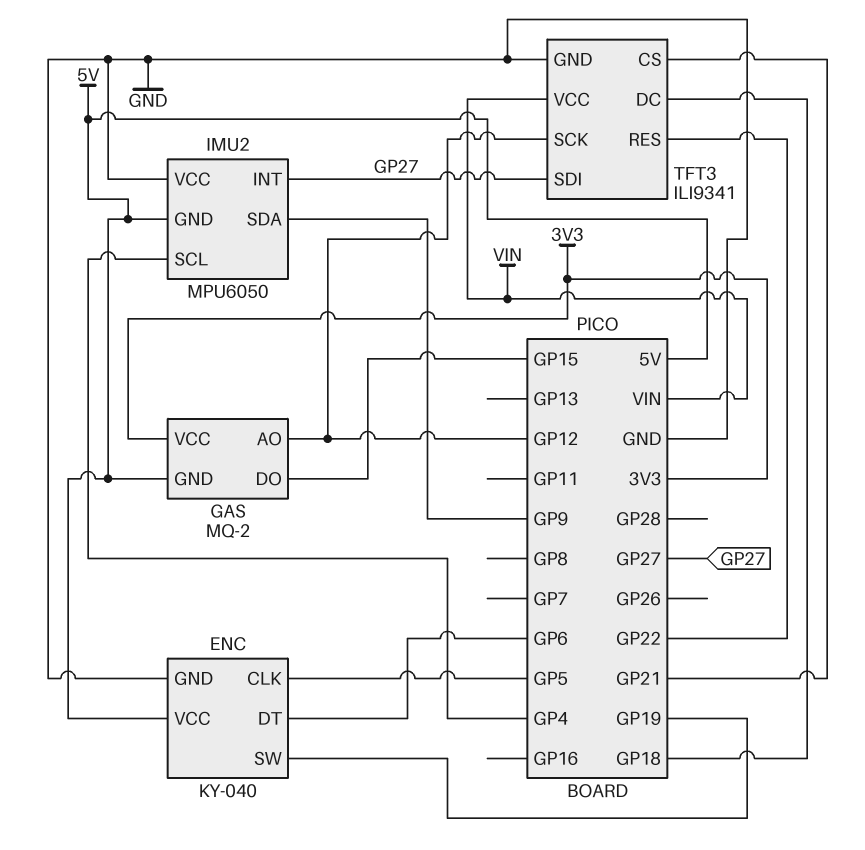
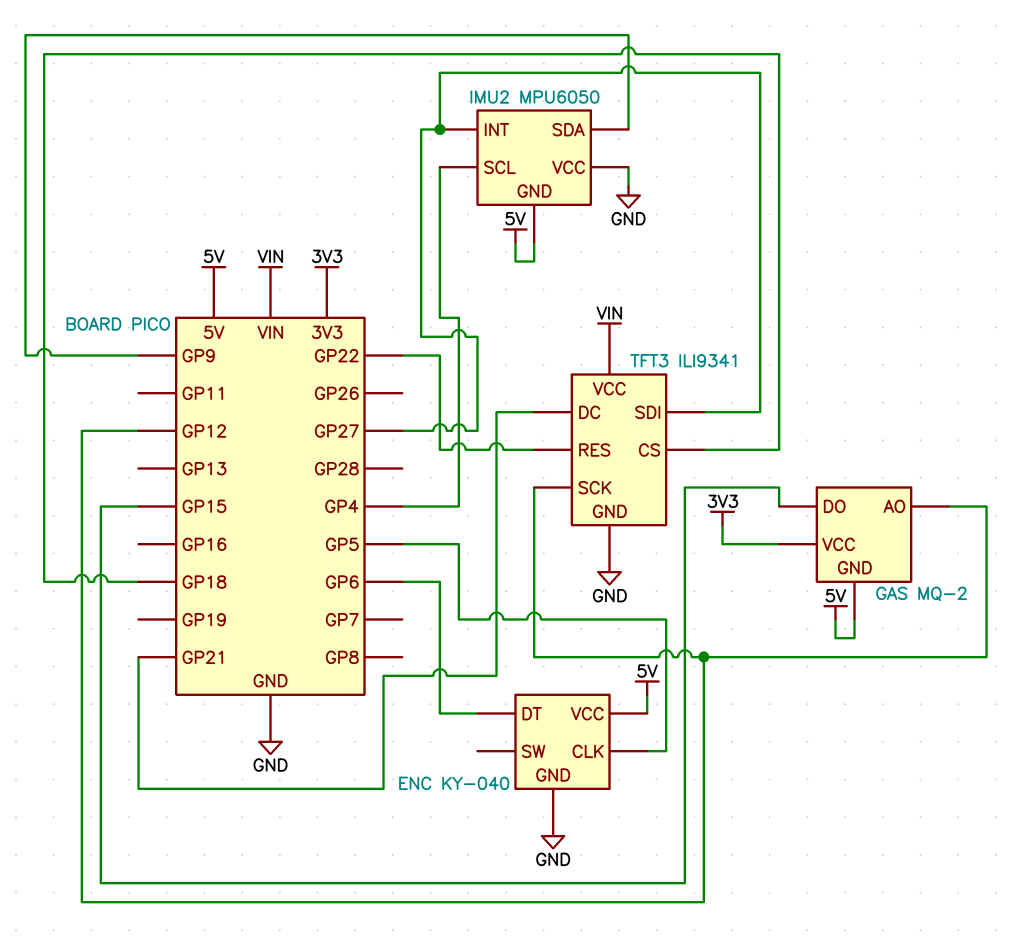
ENC pin SW: GP19 -> none
TFT3 pin CS: GP21 -> GP18
TFT3 pin DC: GP18 -> GP21

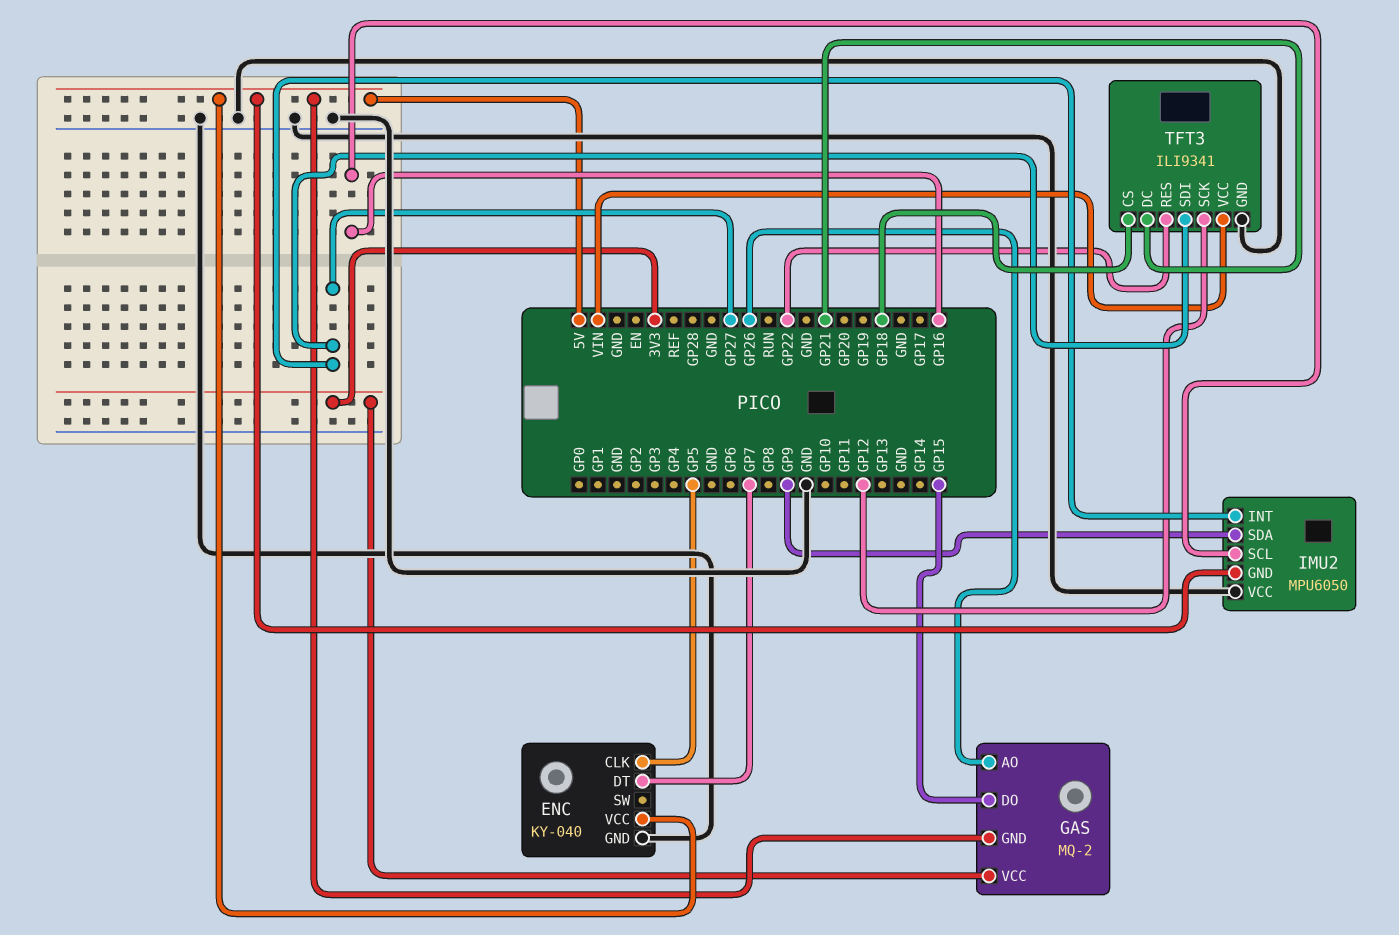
ENC pin DT: GP6 -> GP7
GAS pin AO: GP12 -> GP26
IMU2 pin SCL: GP4 -> GP16

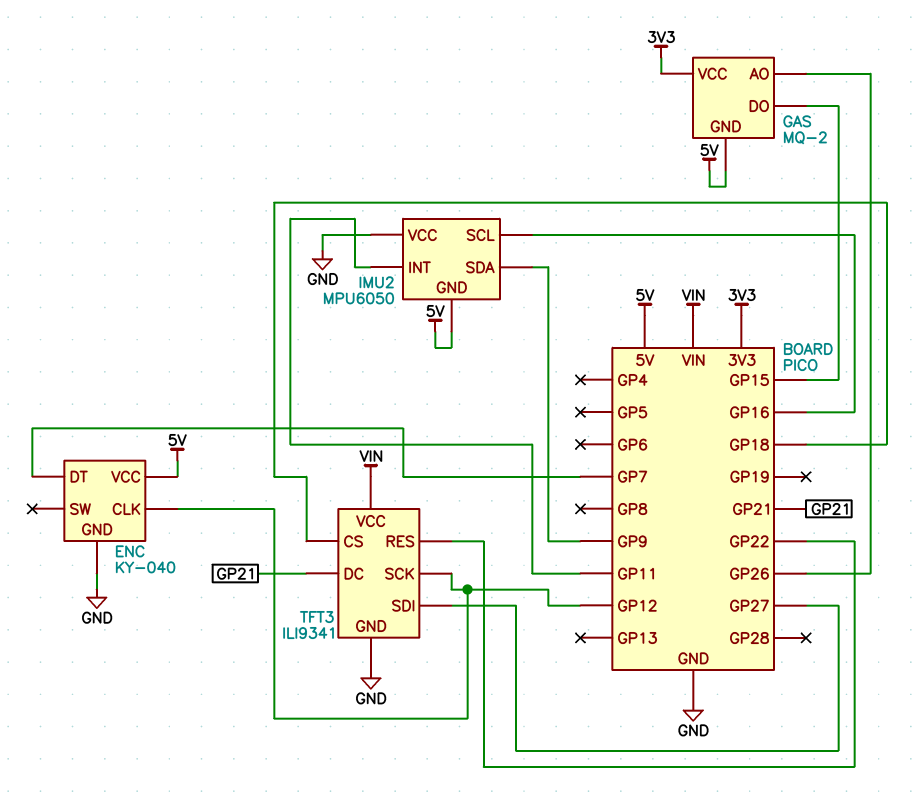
ENC pin CLK: GP5 -> GP12
IMU2 pin INT: GP27 -> GP11

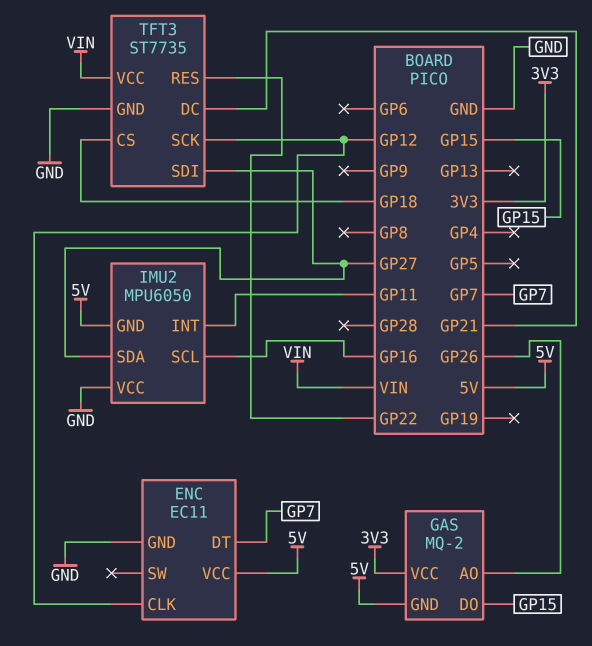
ENC: KY-040 -> EC11
IMU2 pin SDA: GP9 -> GP27
TFT3: ILI9341 -> ST7735

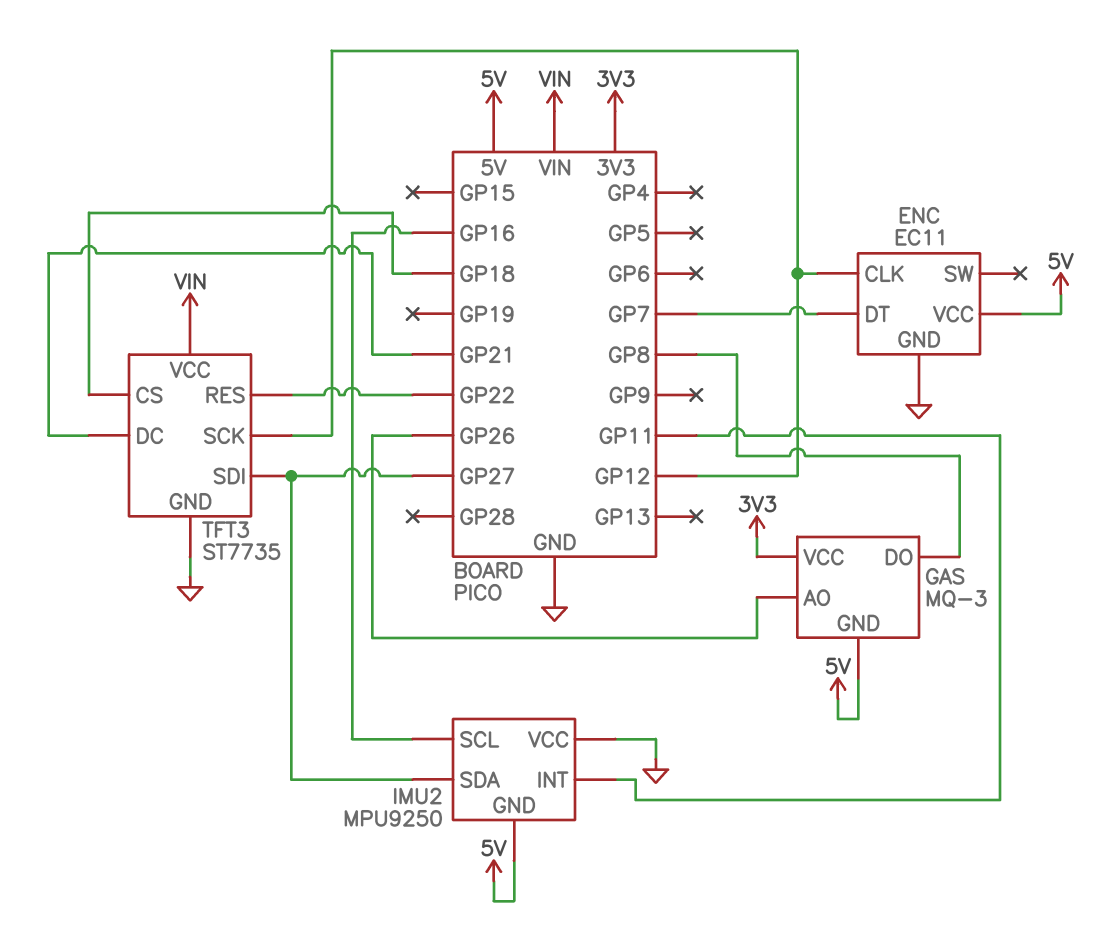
GAS: MQ-2 -> MQ-3
GAS pin DO: GP15 -> GP8
IMU2: MPU6050 -> MPU9250

